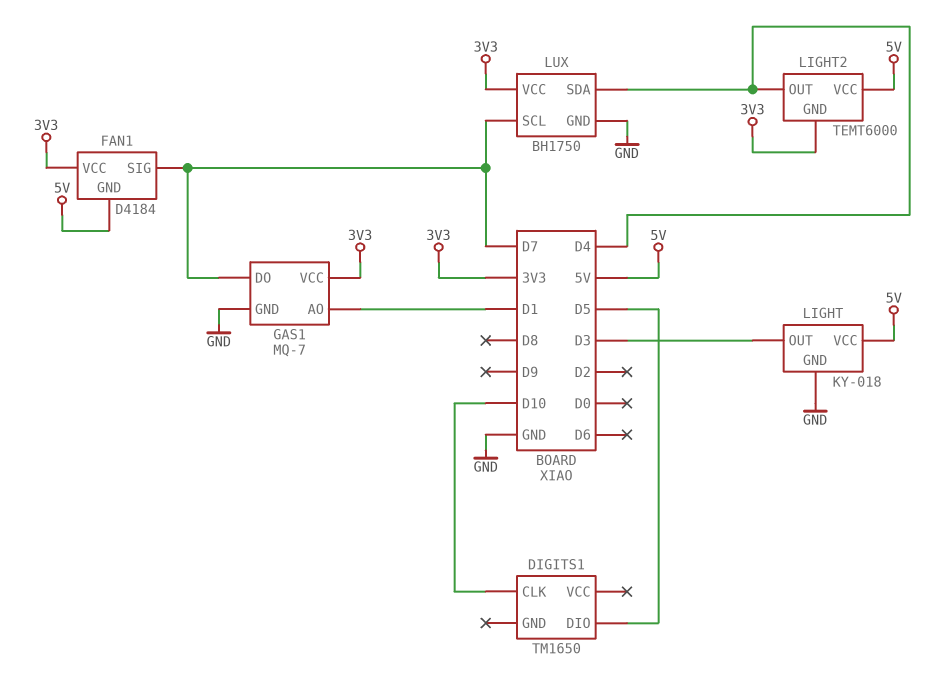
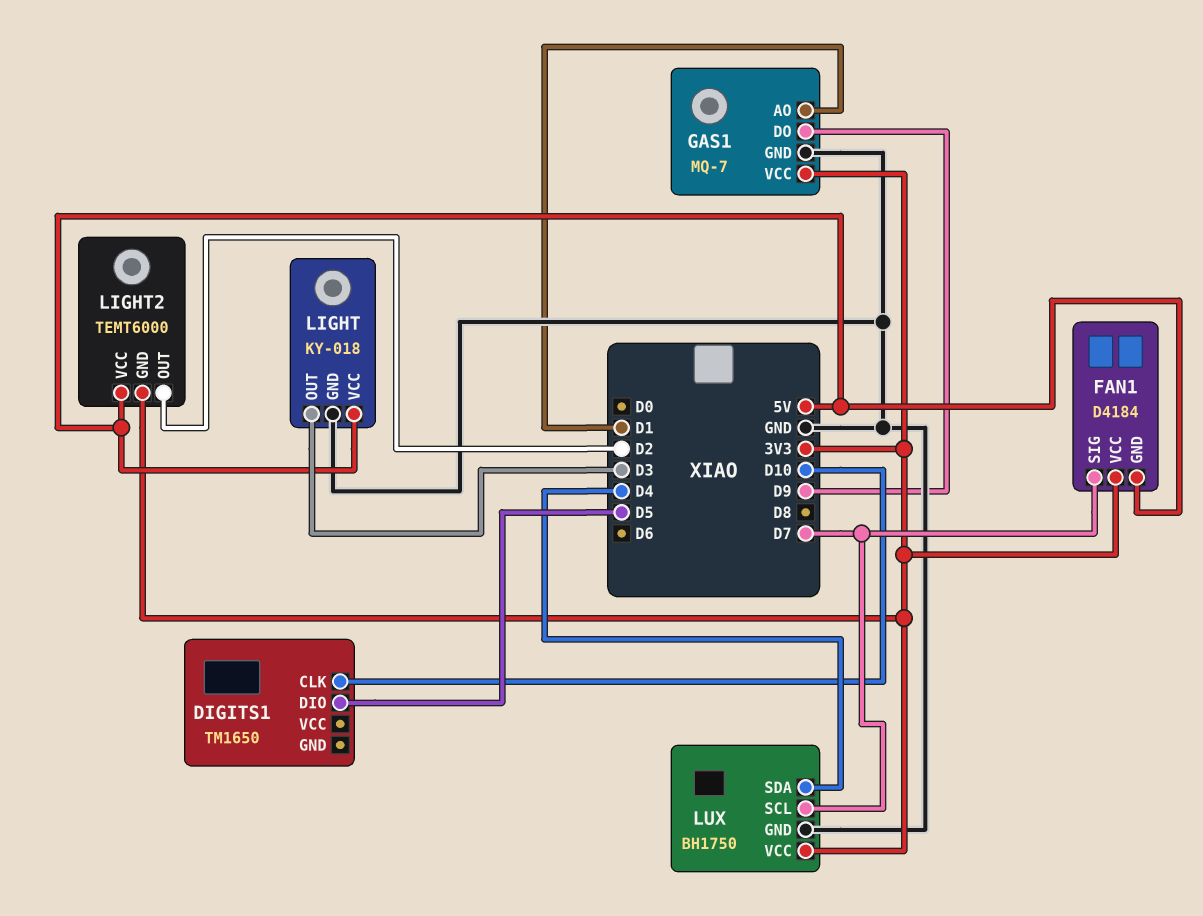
GAS1 pin DO: D7 -> D9
LIGHT2 pin OUT: D4 -> D2

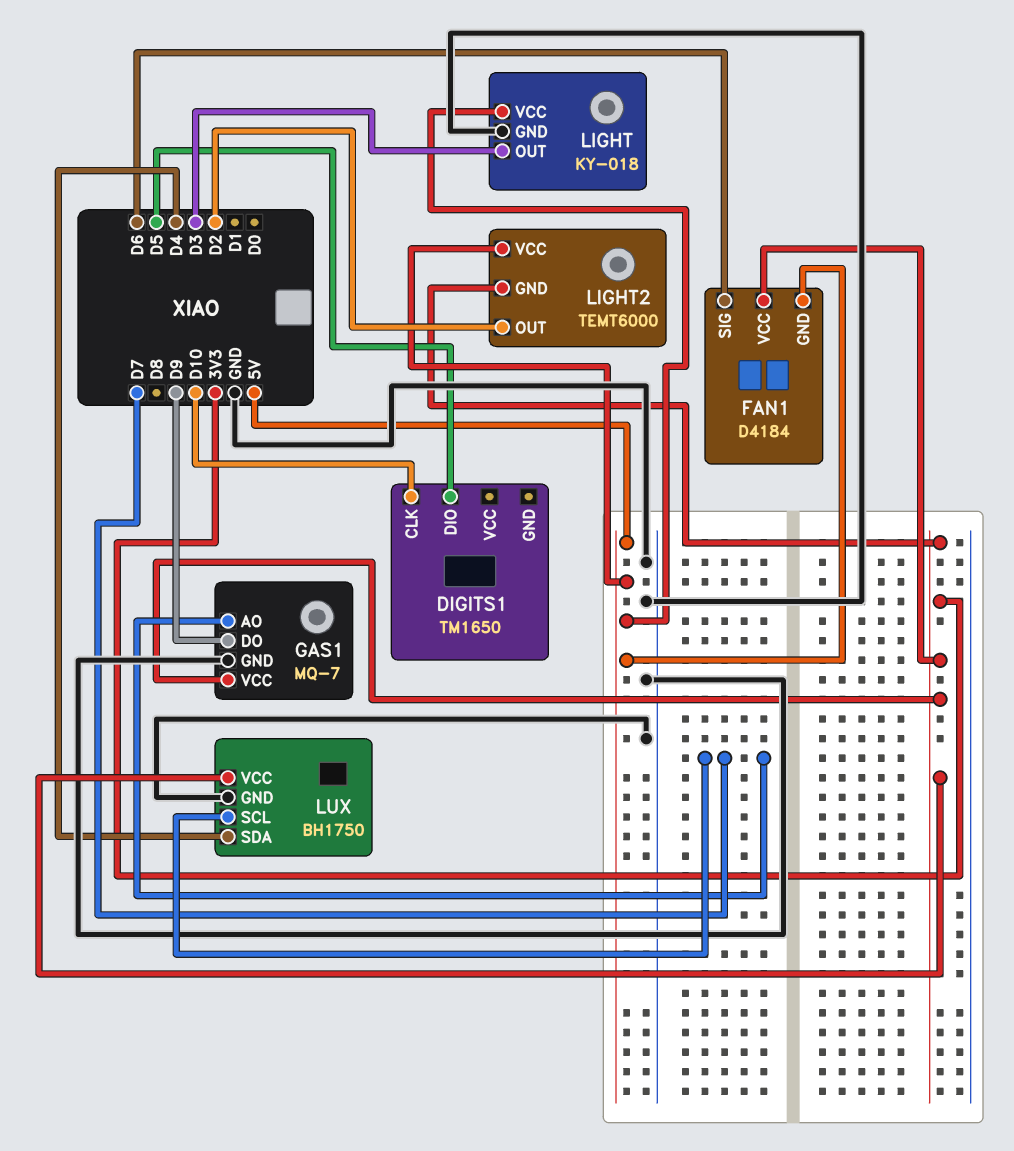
FAN1 pin SIG: D7 -> D6
GAS1 pin AO: D1 -> D7

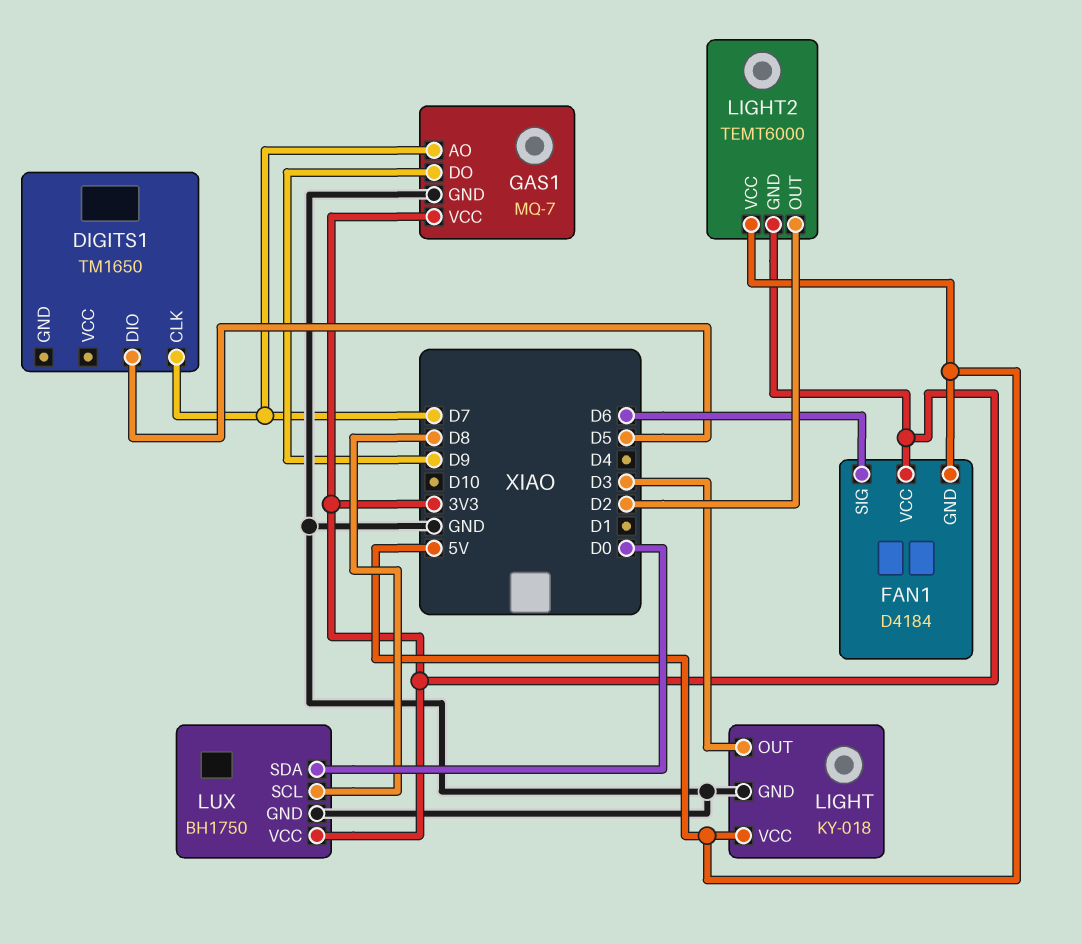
DIGITS1 pin CLK: D10 -> D7
LUX pin SCL: D7 -> D8
LUX pin SDA: D4 -> D0

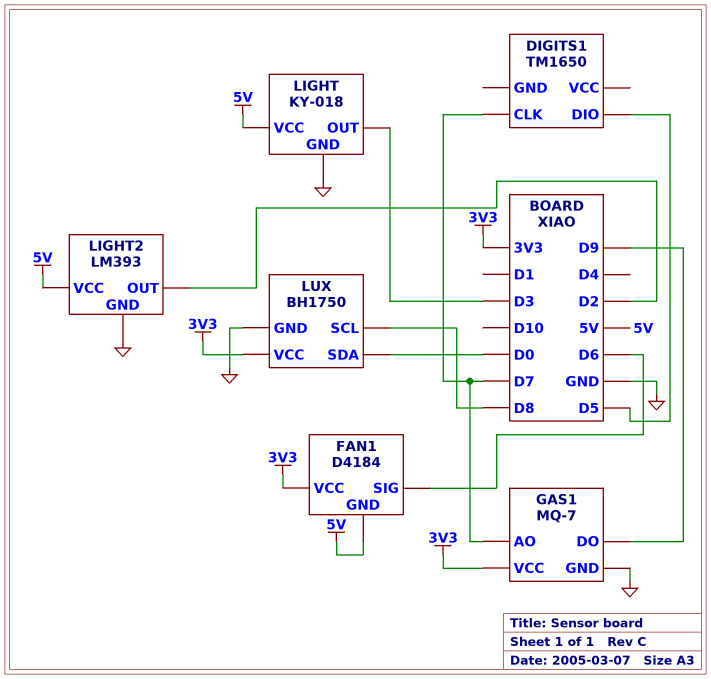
LIGHT2: TEMT6000 -> LM393
LIGHT2 pin GND: 3V3 -> GND

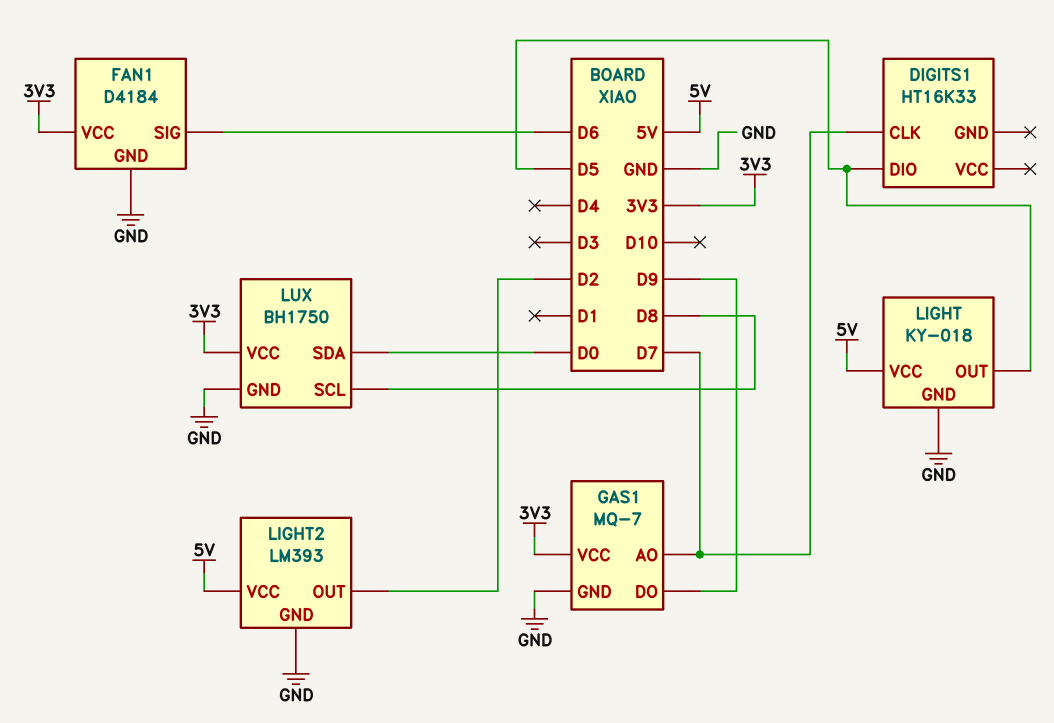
DIGITS1: TM1650 -> HT16K33
FAN1 pin GND: 5V -> GND
LIGHT pin OUT: D3 -> D5

